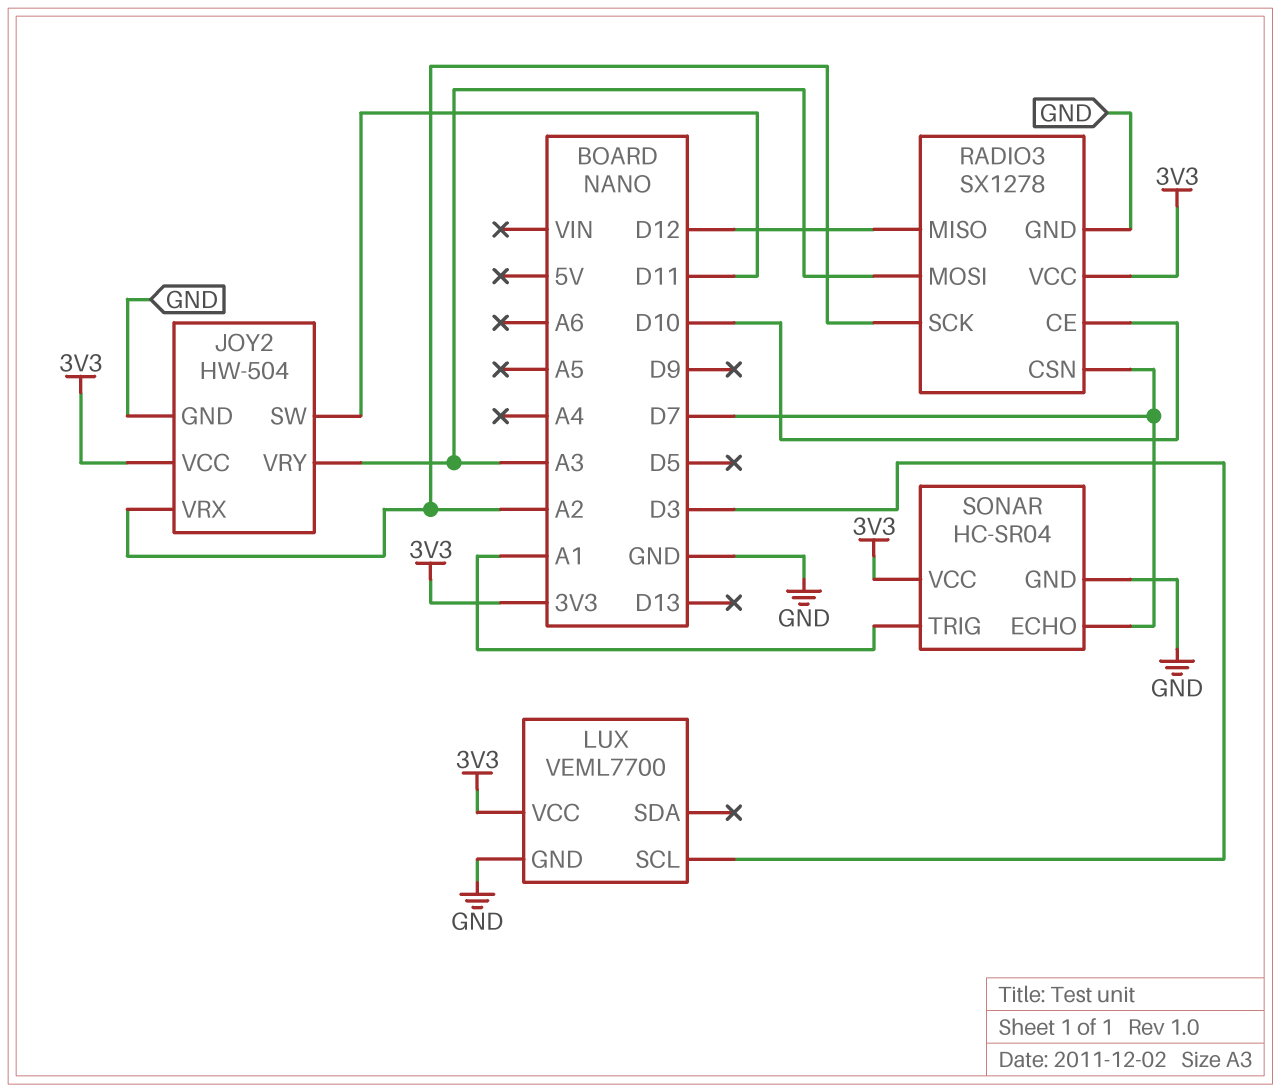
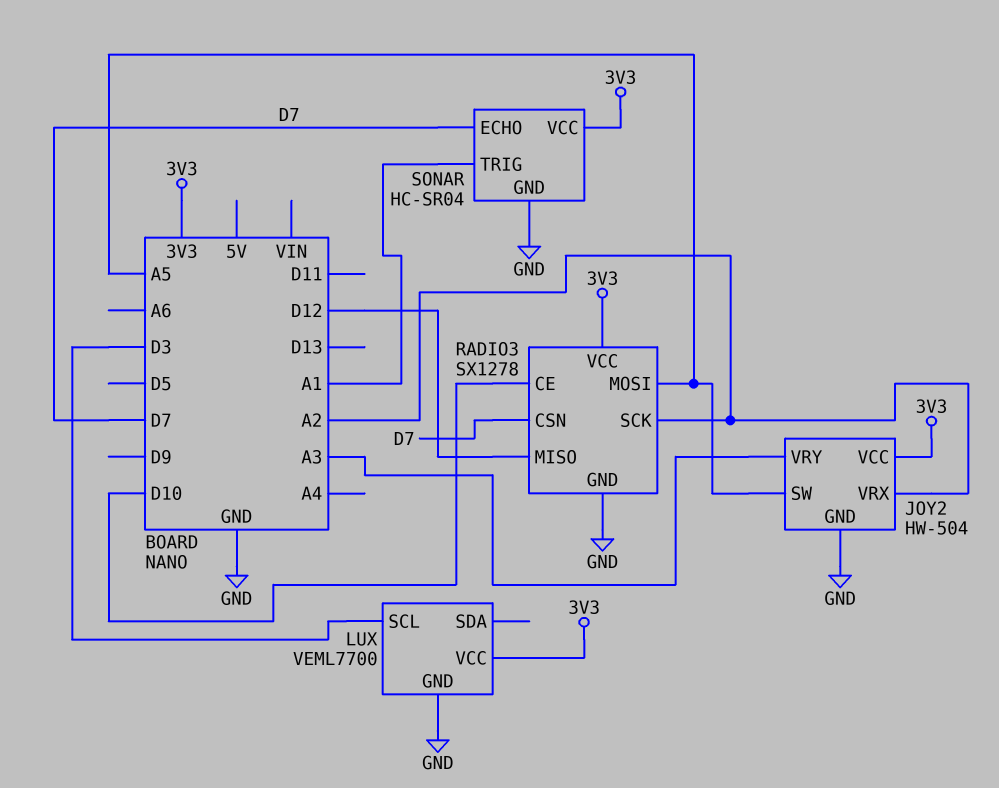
JOY2 pin SW: D11 -> A5
RADIO3 pin MOSI: A3 -> A5

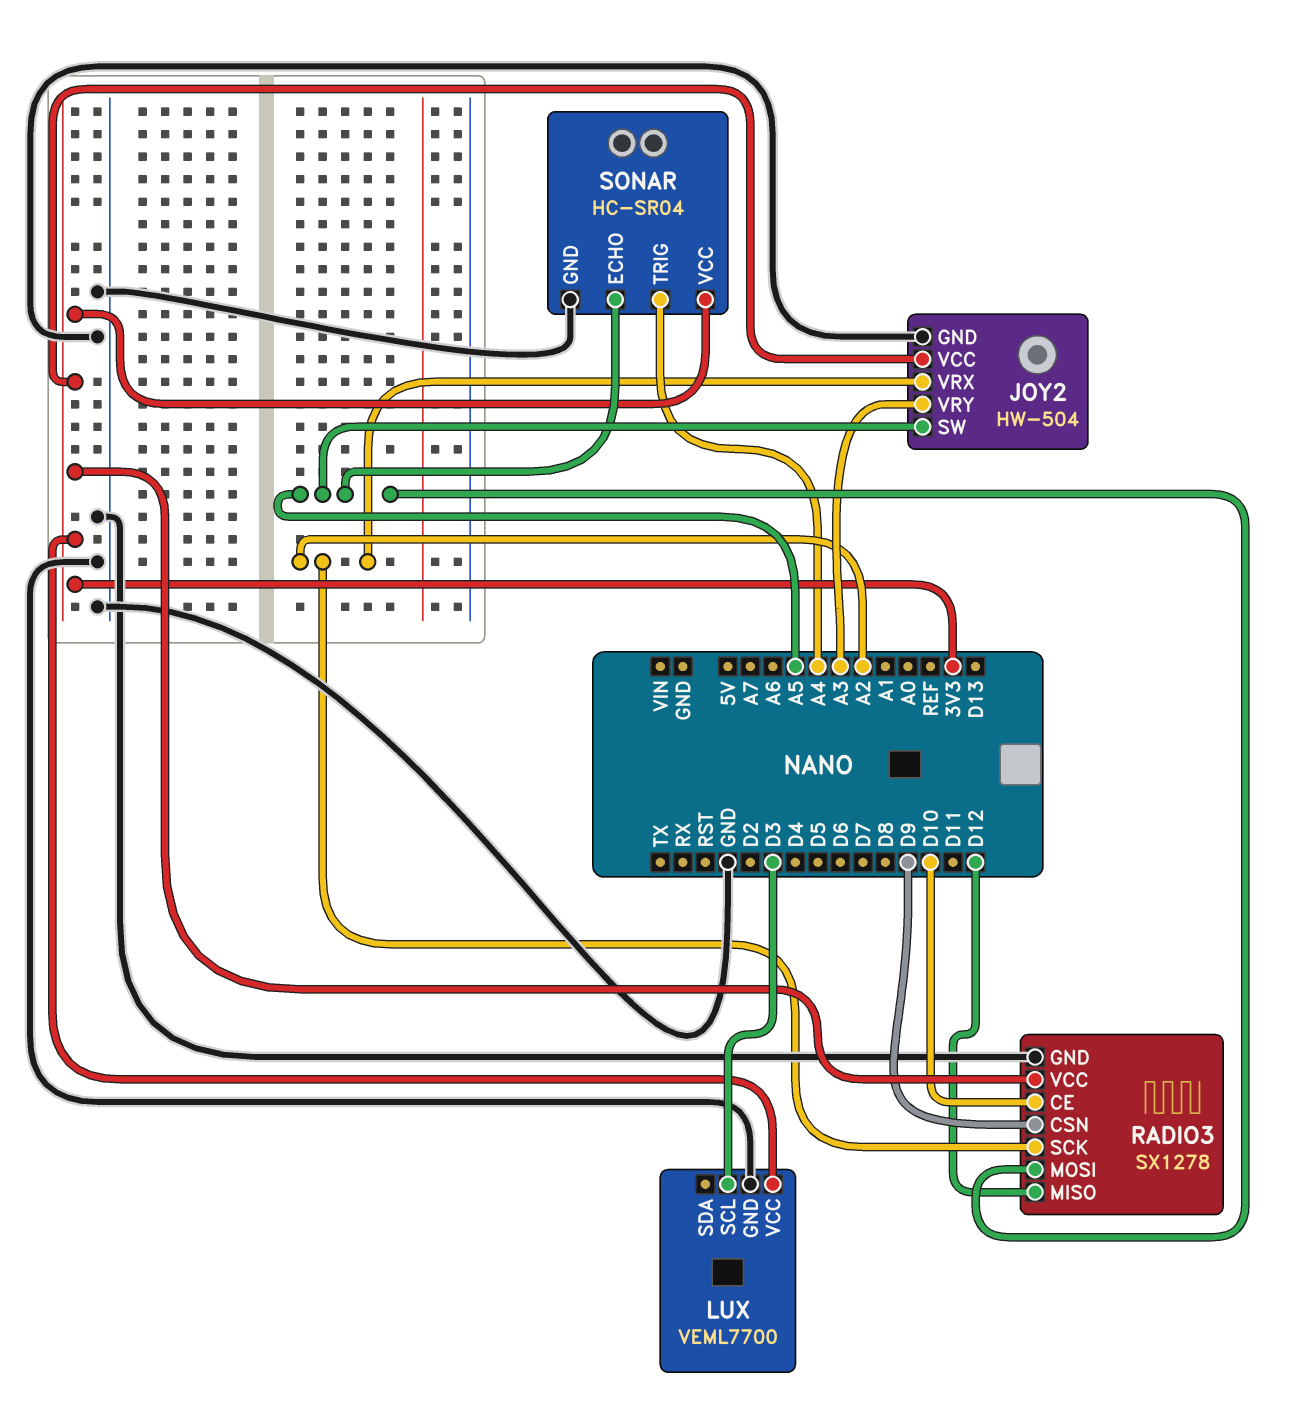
RADIO3 pin CSN: D7 -> D9
SONAR pin ECHO: D7 -> A5
SONAR pin TRIG: A1 -> A4

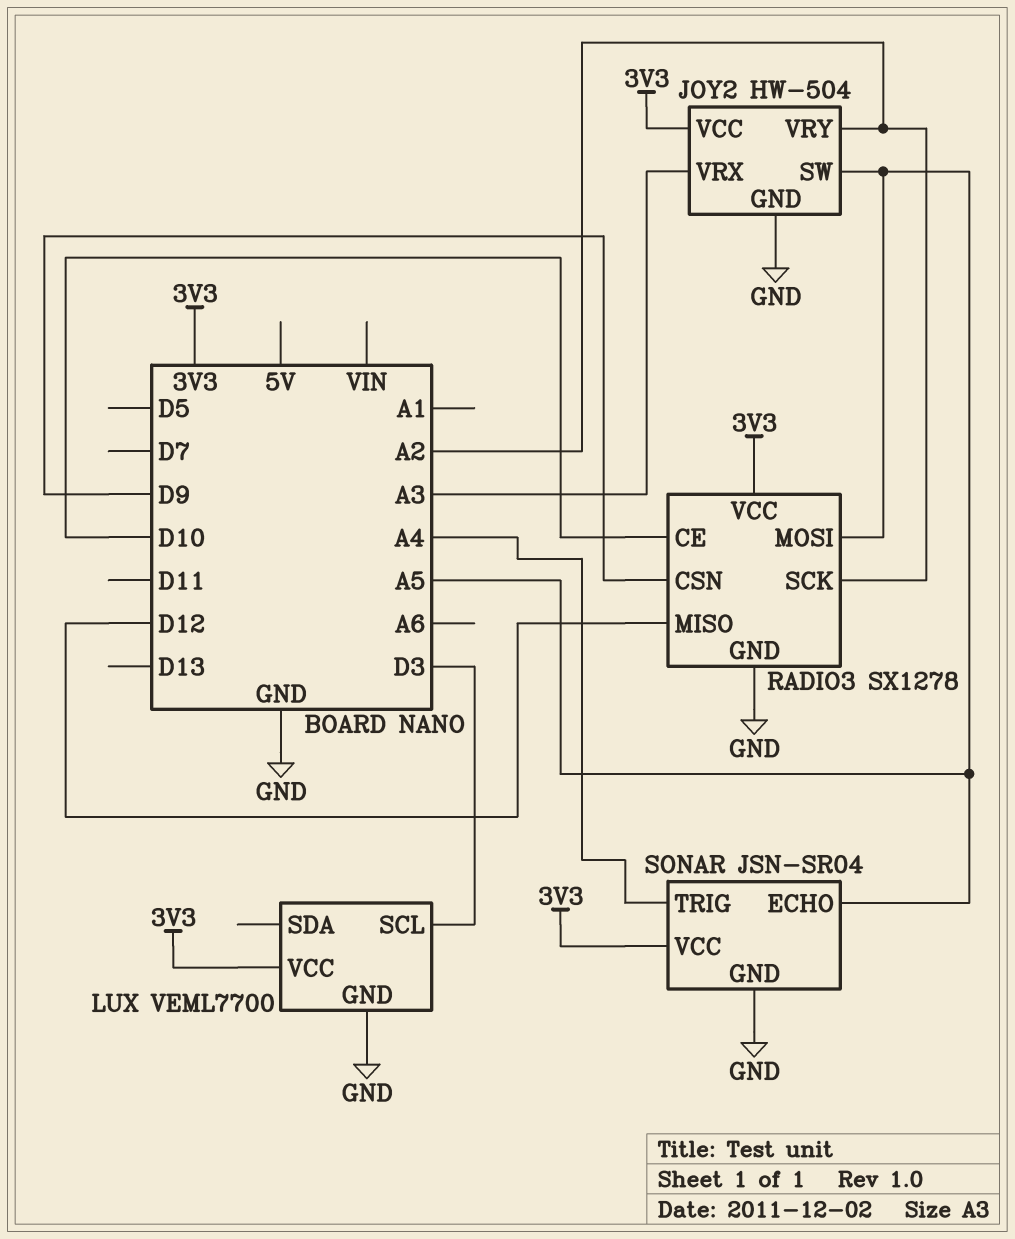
JOY2 pin VRX: A2 -> A3
JOY2 pin VRY: A3 -> A2
SONAR: HC-SR04 -> JSN-SR04

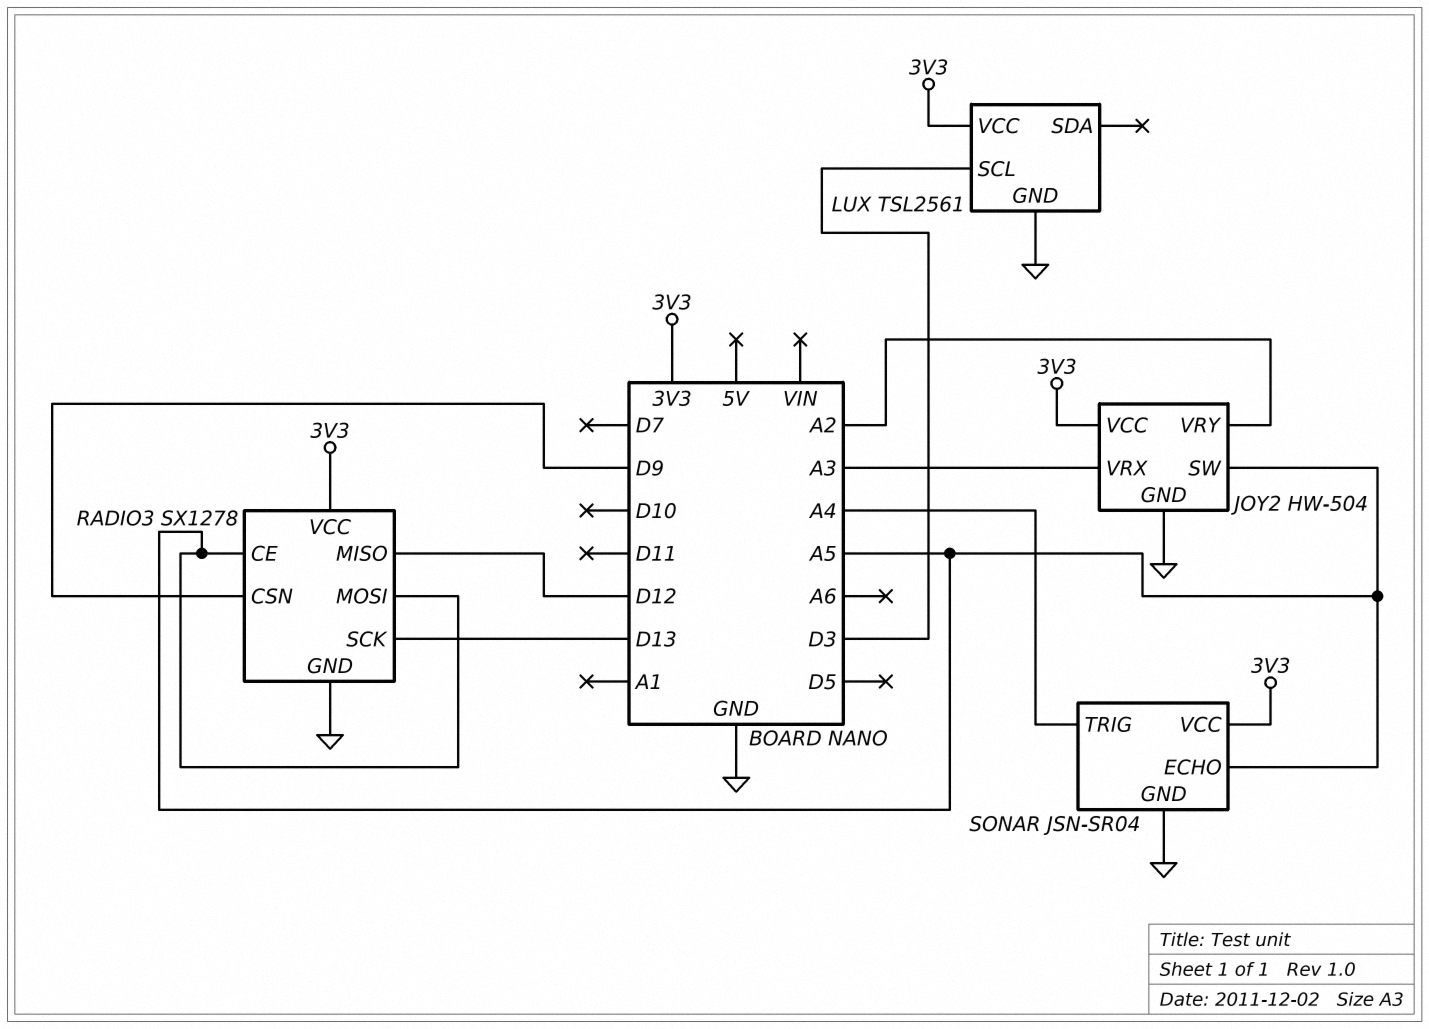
LUX: VEML7700 -> TSL2561
RADIO3 pin CE: D10 -> A5
RADIO3 pin SCK: A2 -> D13

